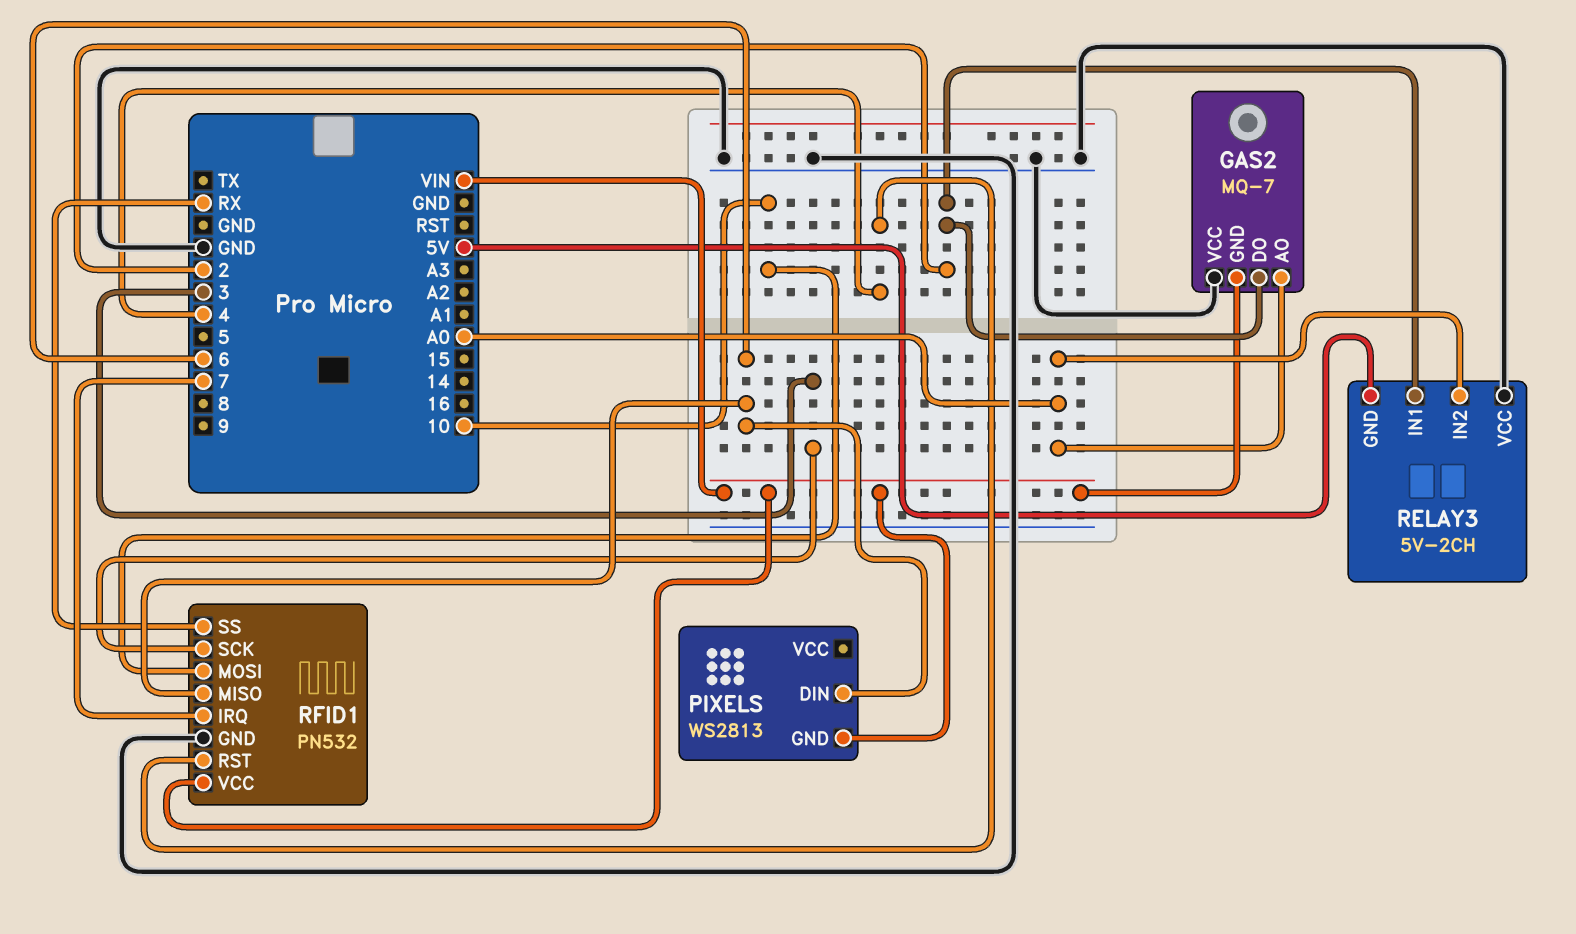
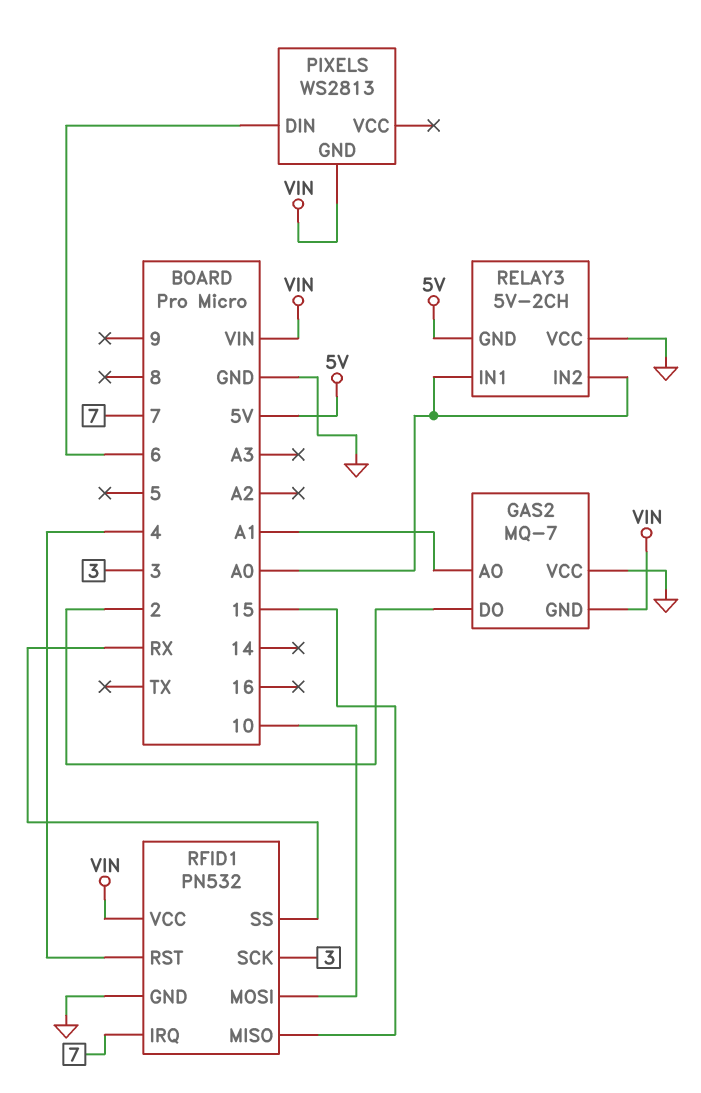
GAS2 pin AO: A0 -> A1
RELAY3 pin IN1: 2 -> A0
RFID1 pin MISO: 6 -> 15

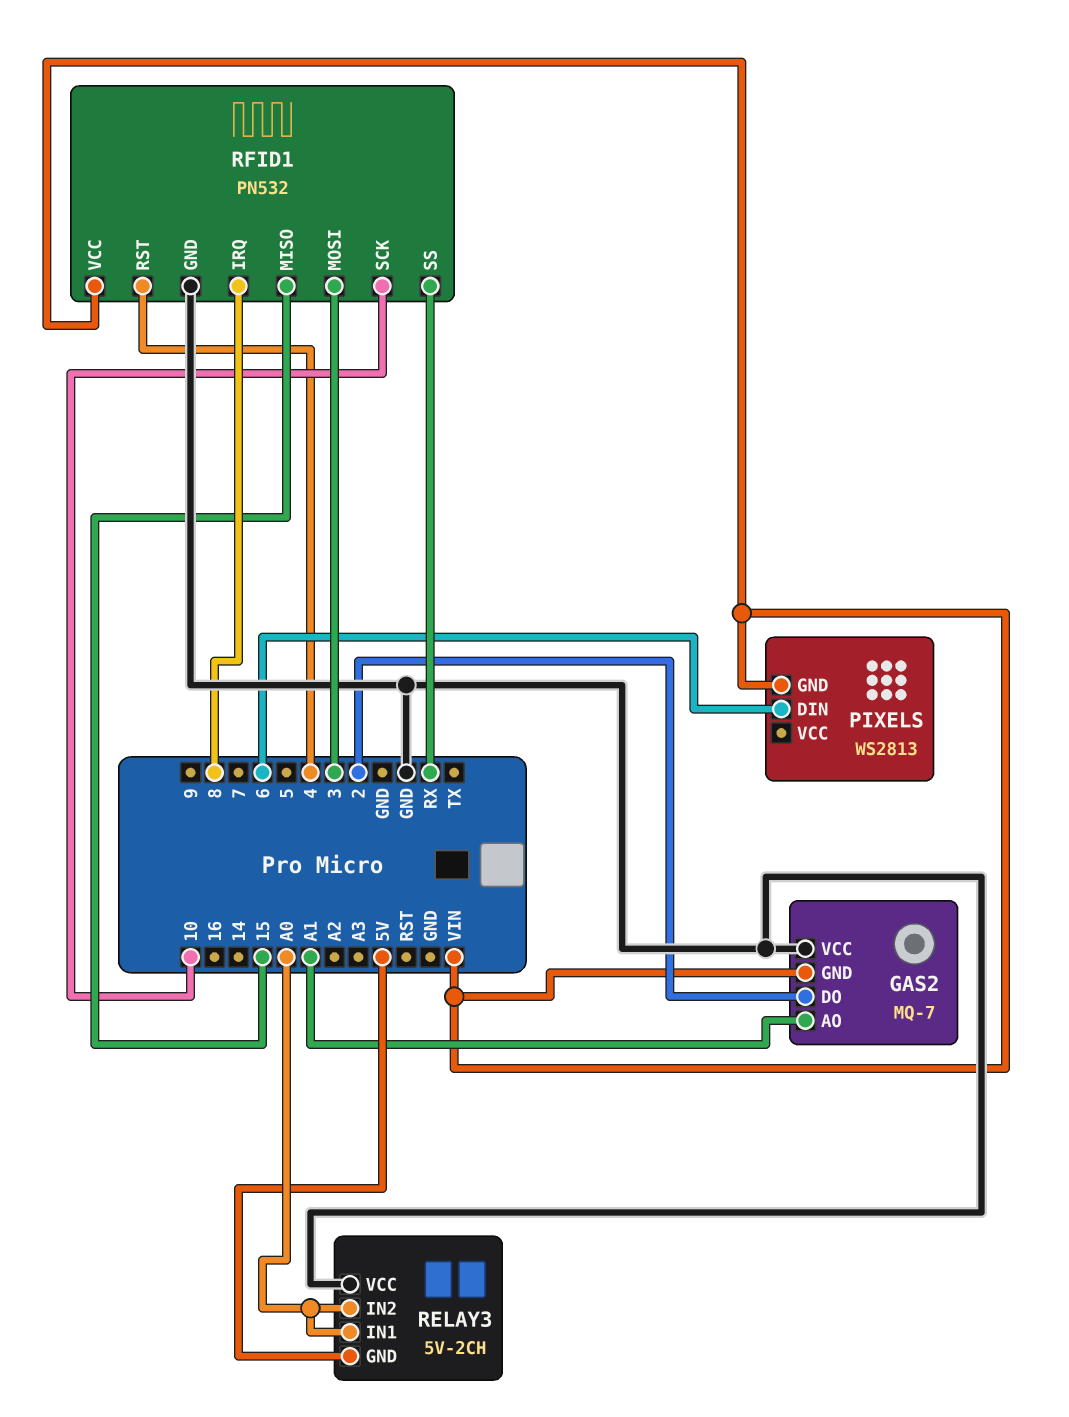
RFID1 pin IRQ: 7 -> 8
RFID1 pin MOSI: 10 -> 3
RFID1 pin SCK: 3 -> 10

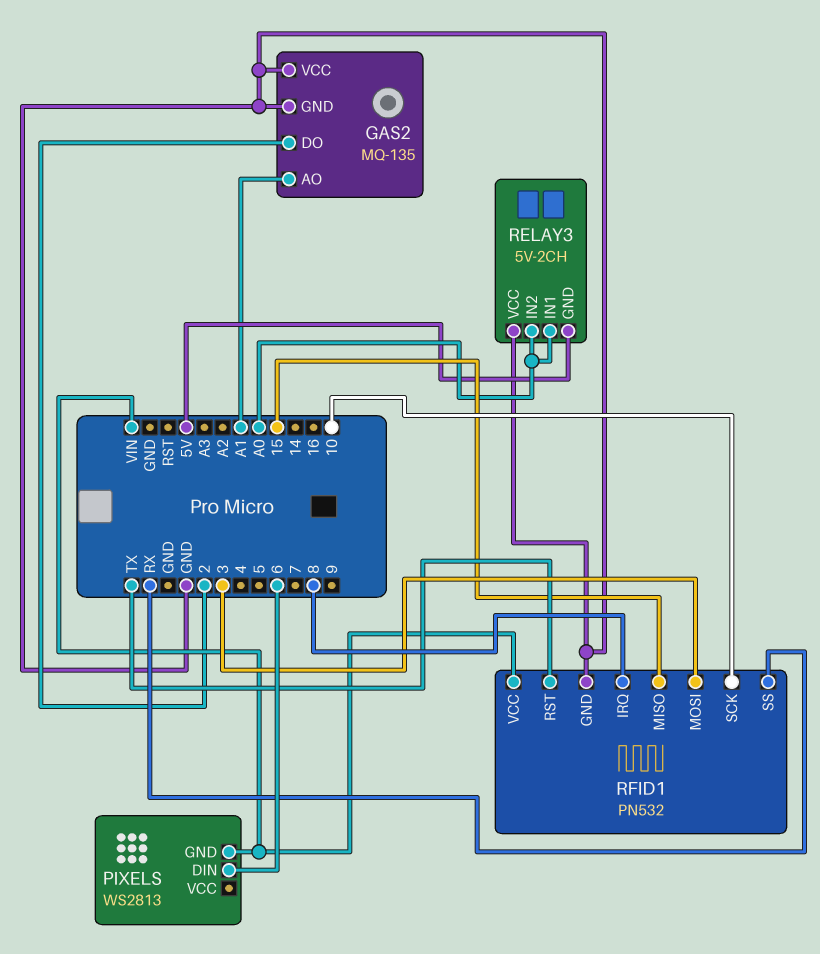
GAS2: MQ-7 -> MQ-135
GAS2 pin GND: VIN -> GND
RFID1 pin RST: 4 -> TX

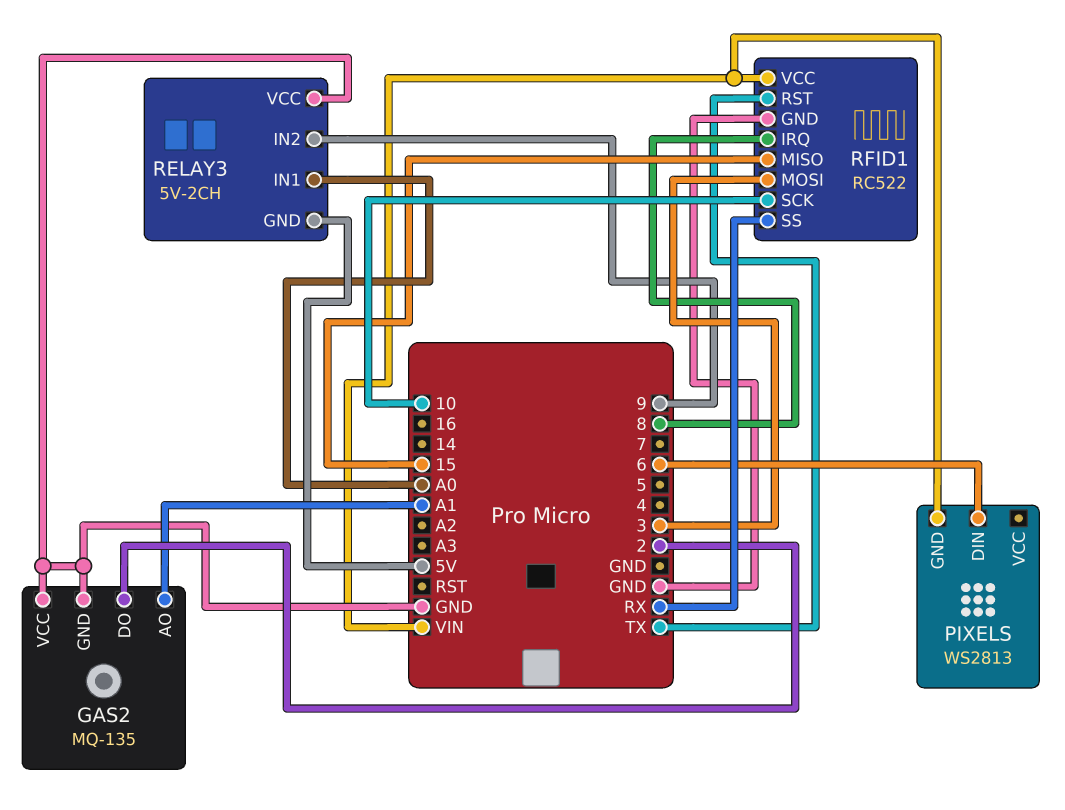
RELAY3 pin IN2: A0 -> 9
RFID1: PN532 -> RC522

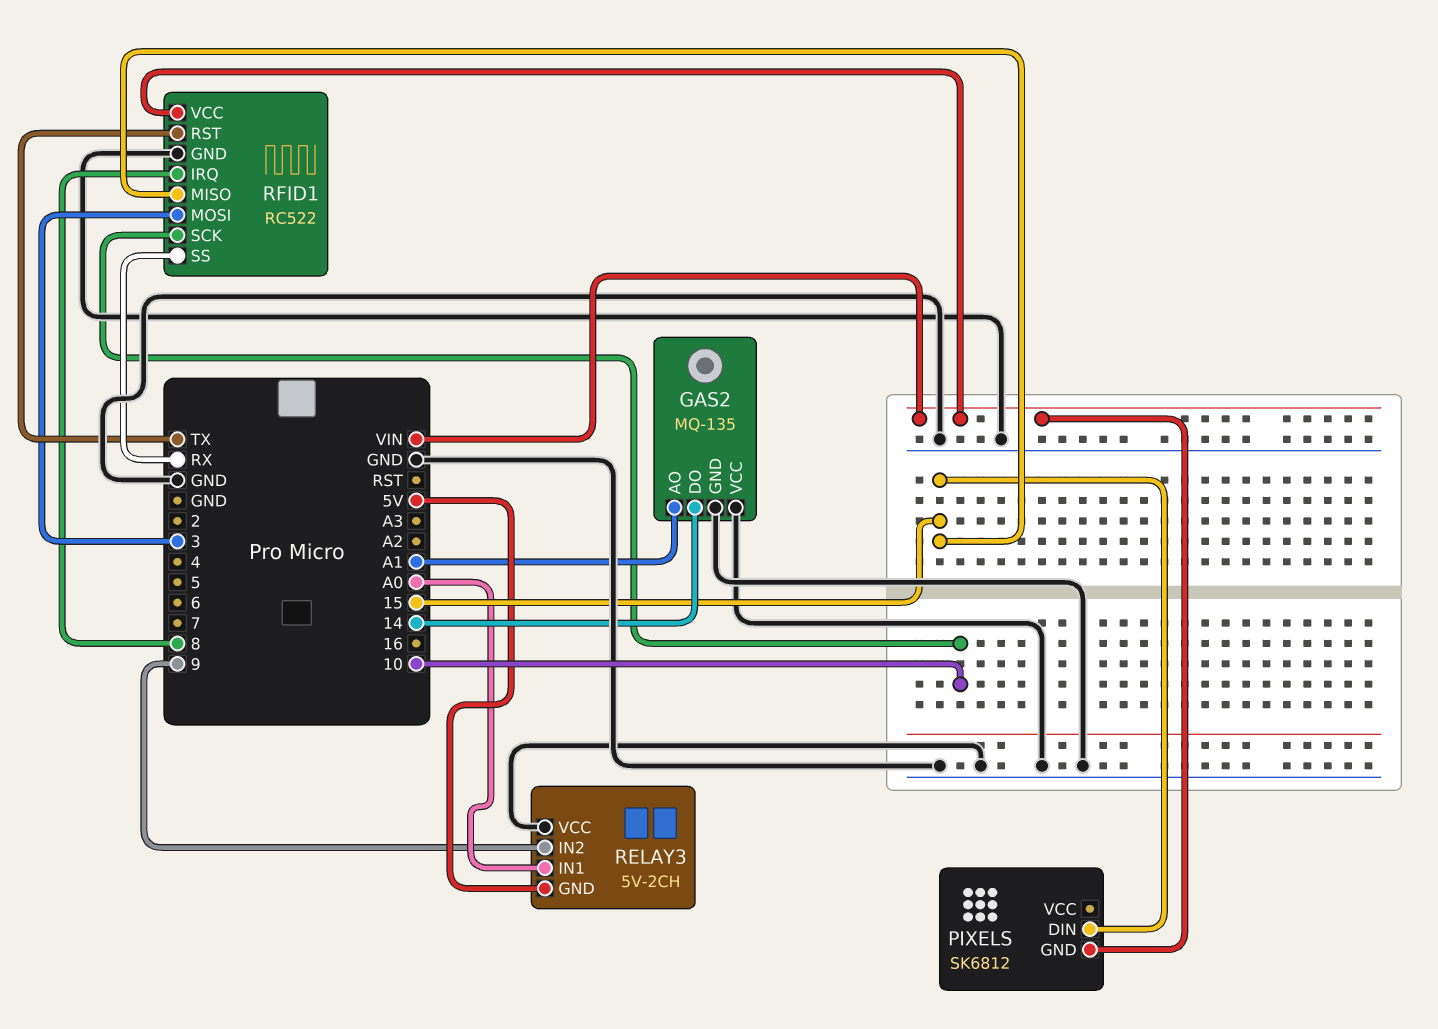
GAS2 pin DO: 2 -> 14
PIXELS: WS2813 -> SK6812
PIXELS pin DIN: 6 -> 15

